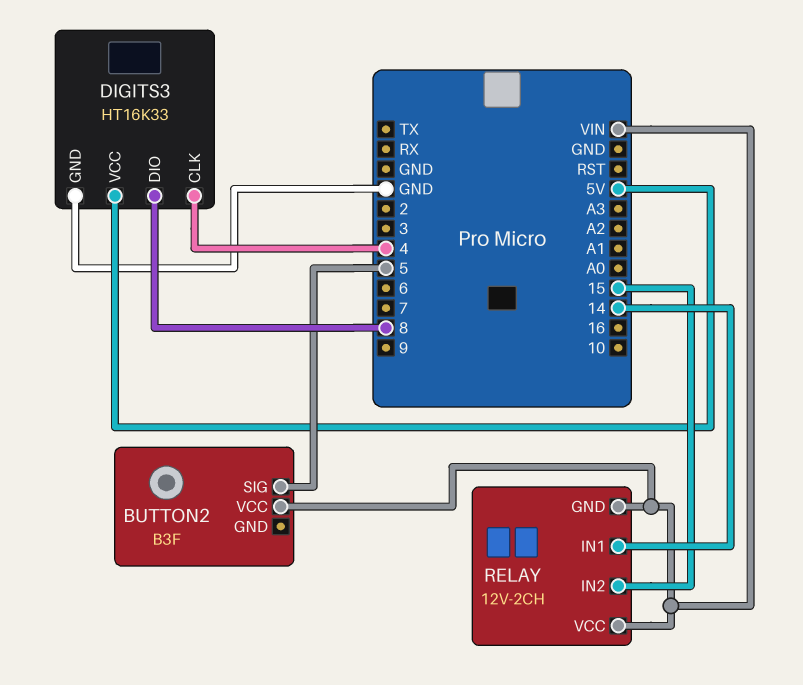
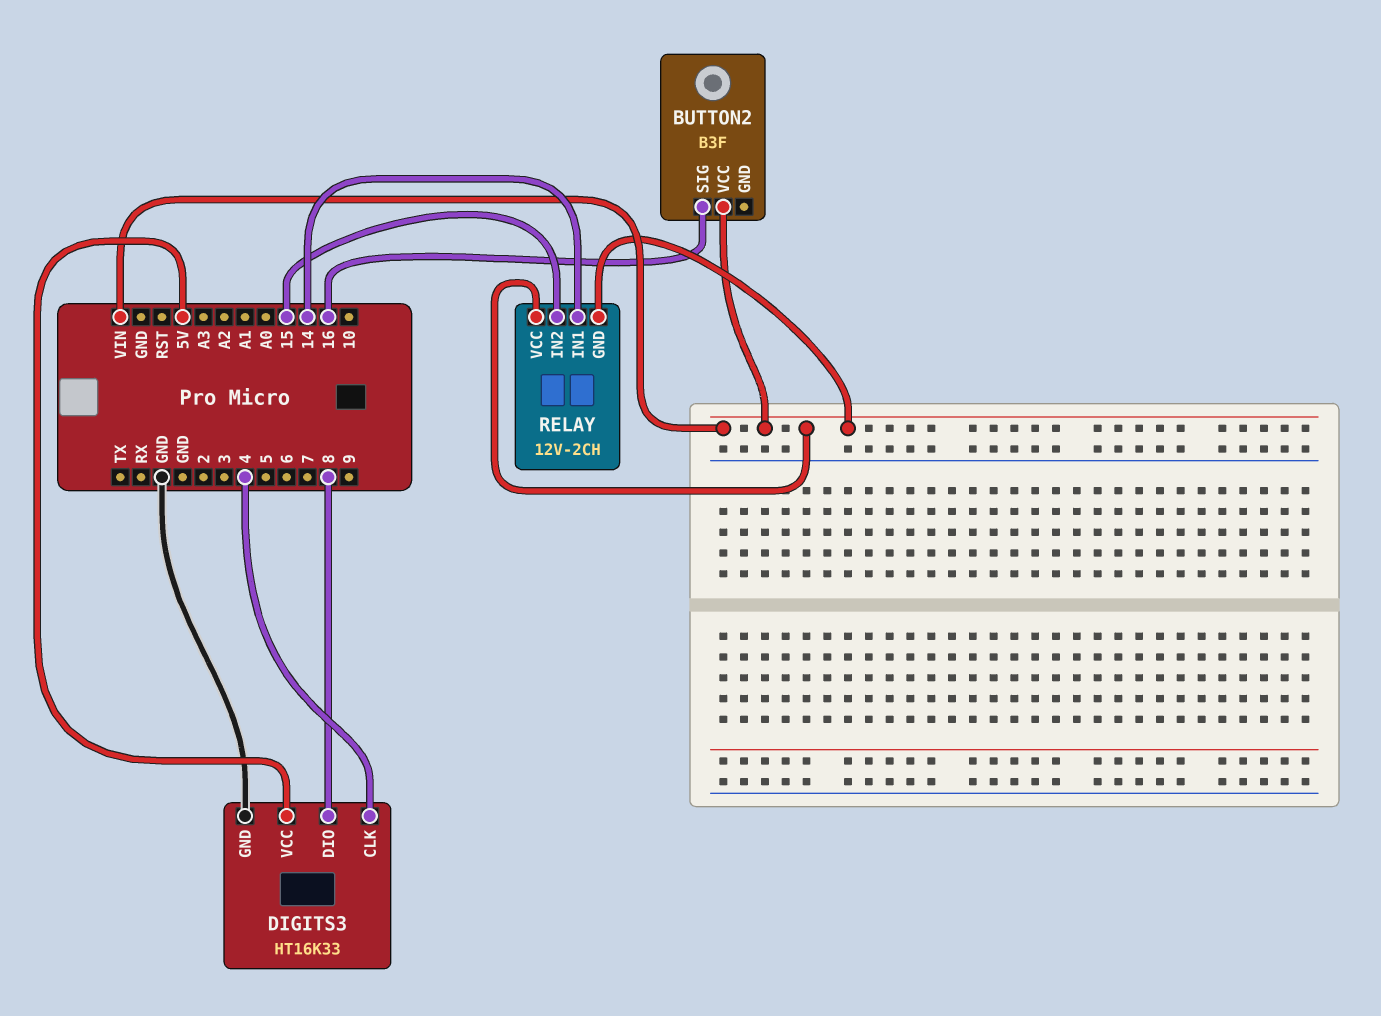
BUTTON2 pin SIG: 5 -> 16

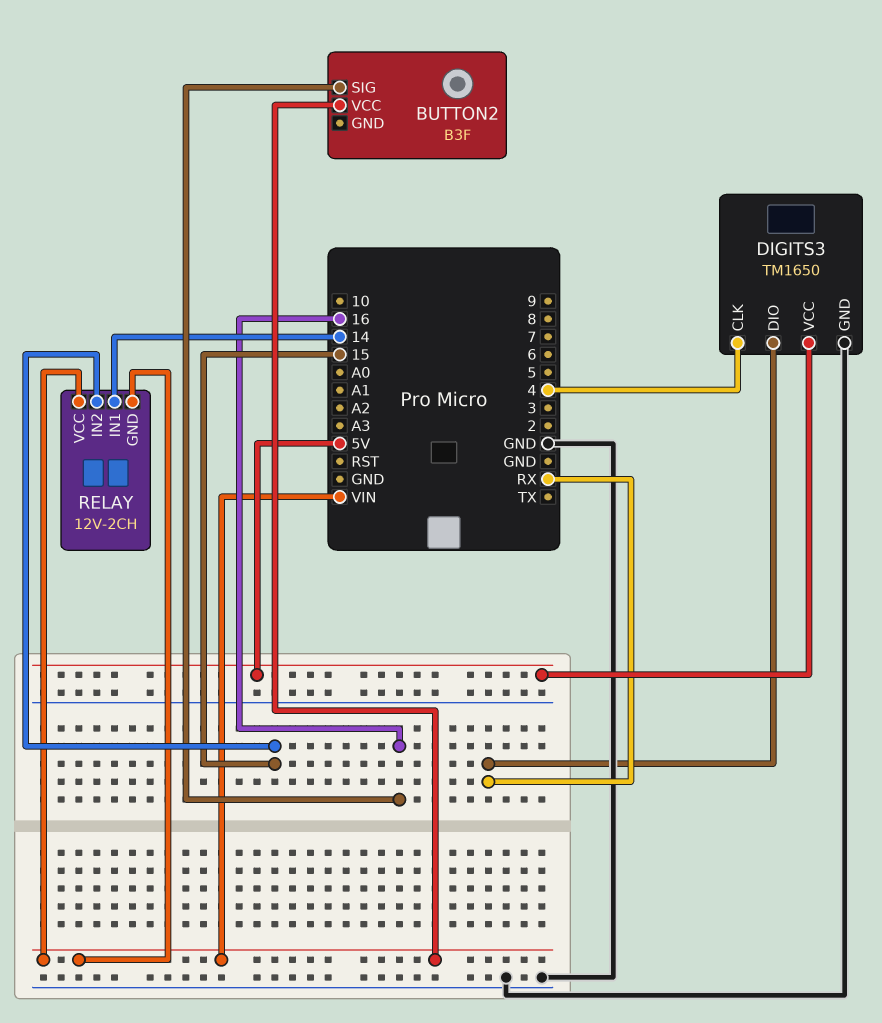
DIGITS3: HT16K33 -> TM1650
DIGITS3 pin DIO: 8 -> RX

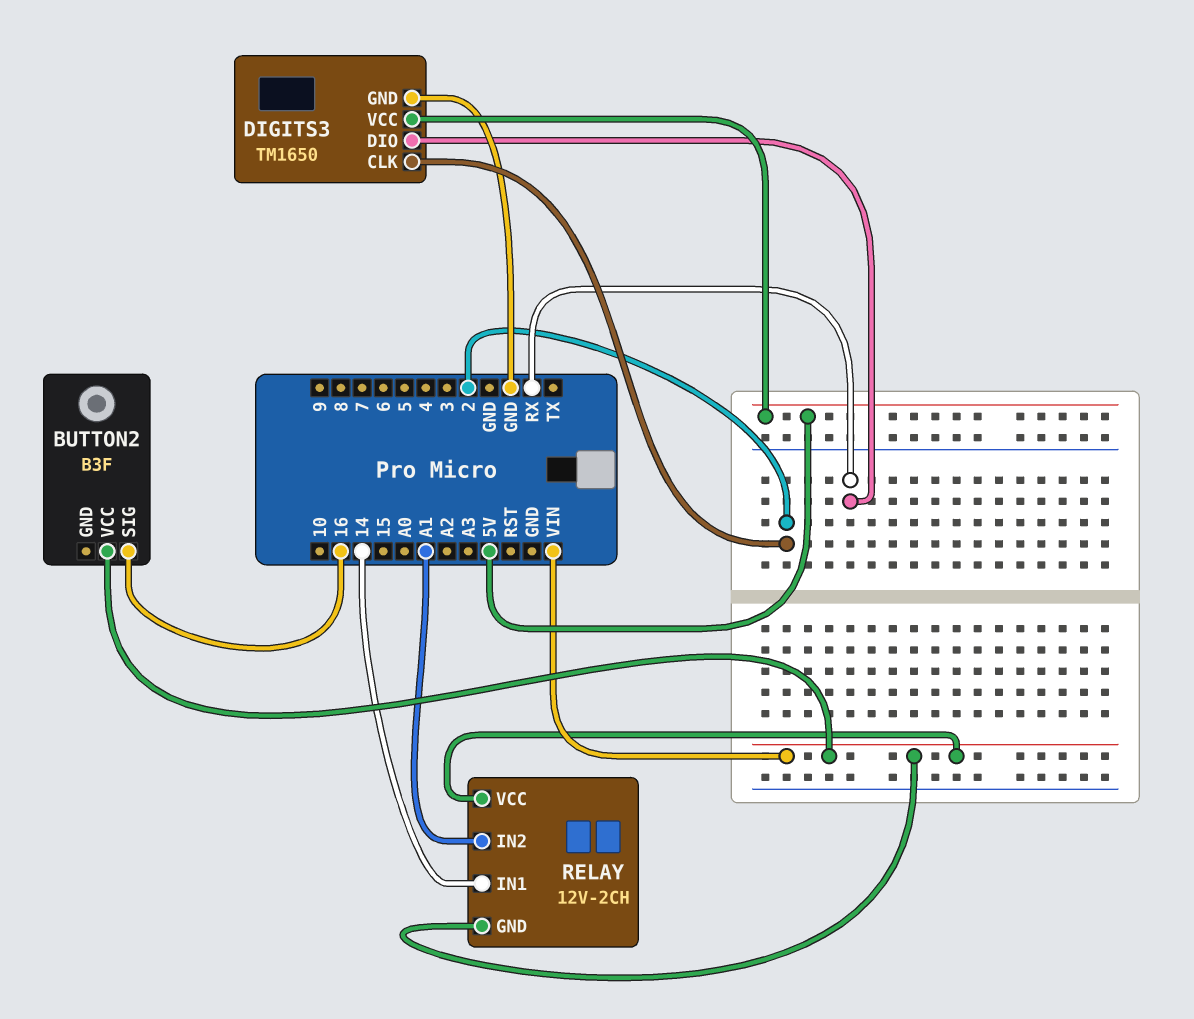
DIGITS3 pin CLK: 4 -> 2
RELAY pin IN2: 15 -> A1

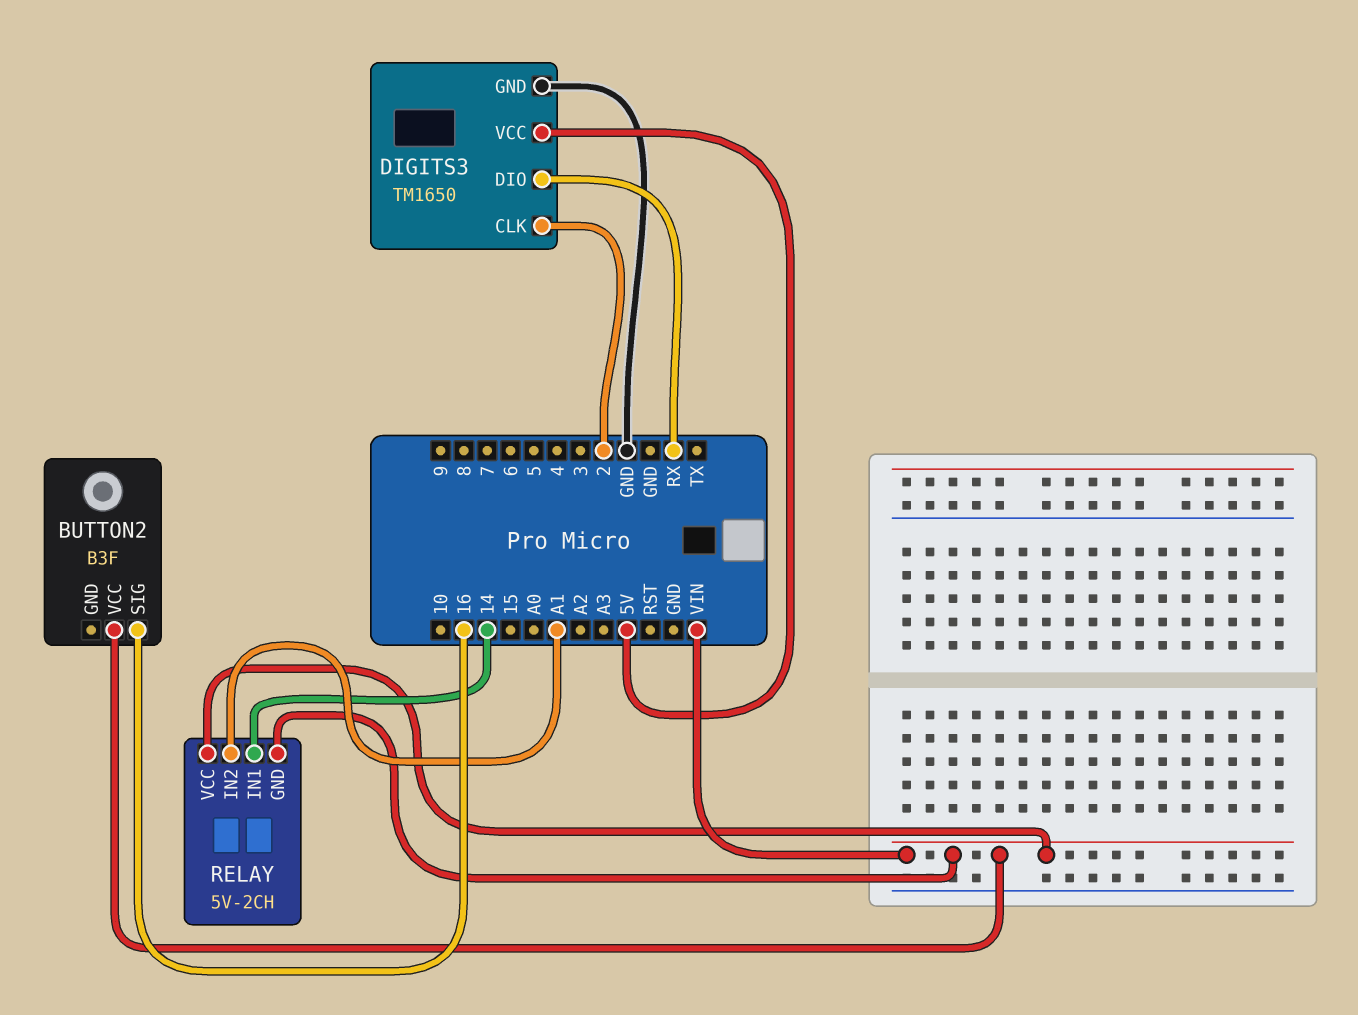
RELAY: 12V-2CH -> 5V-2CH

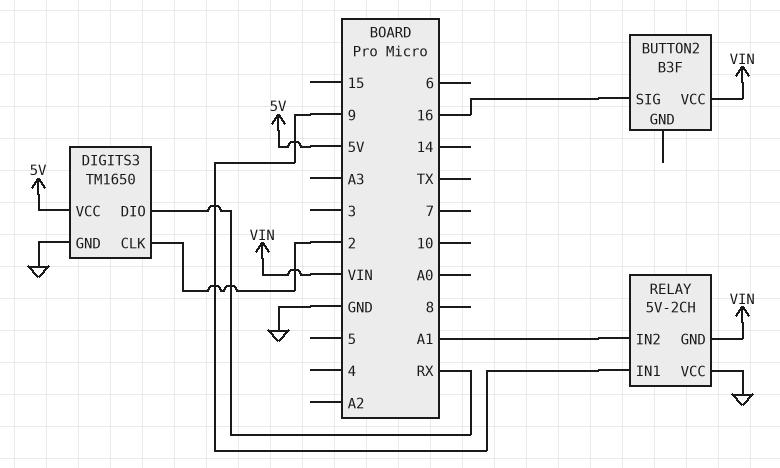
RELAY pin IN1: 14 -> 9
RELAY pin VCC: VIN -> GND

